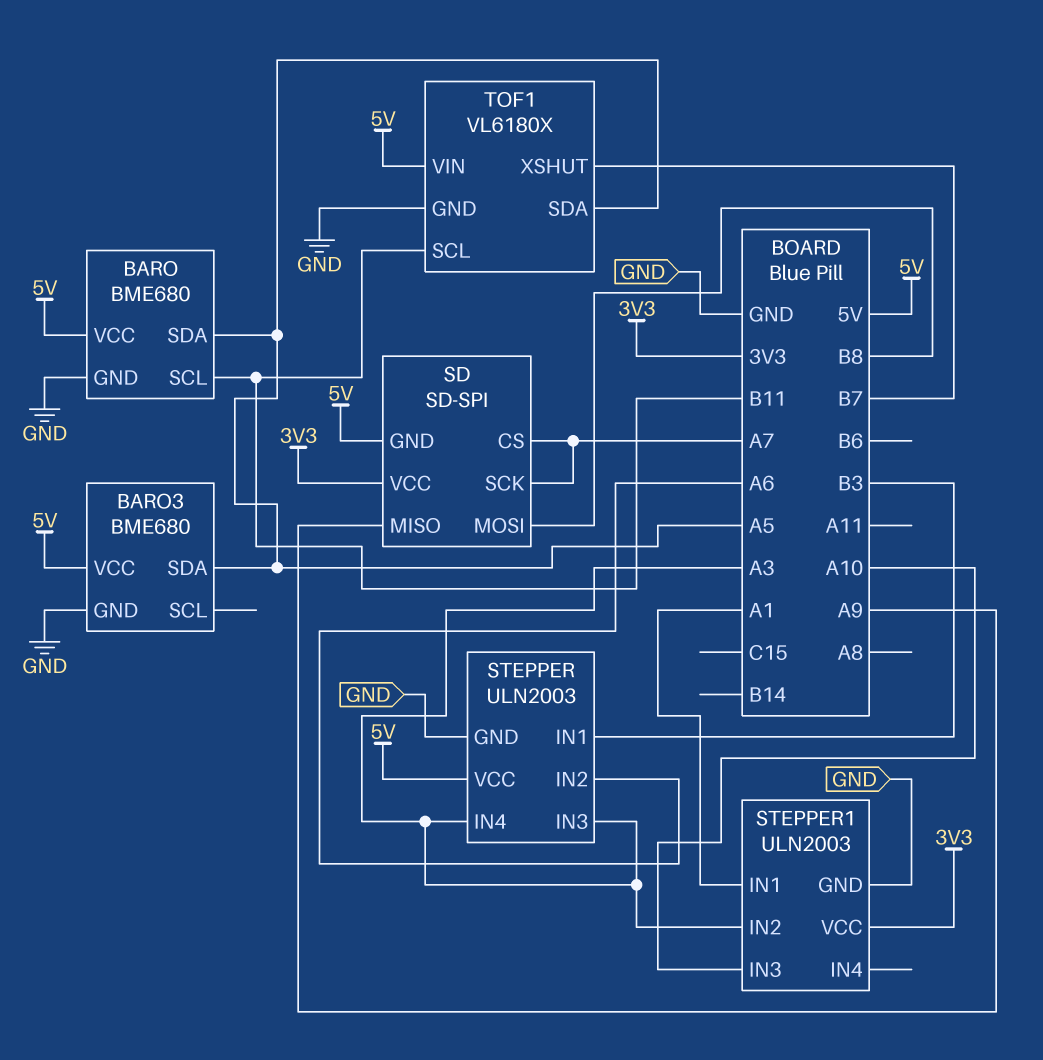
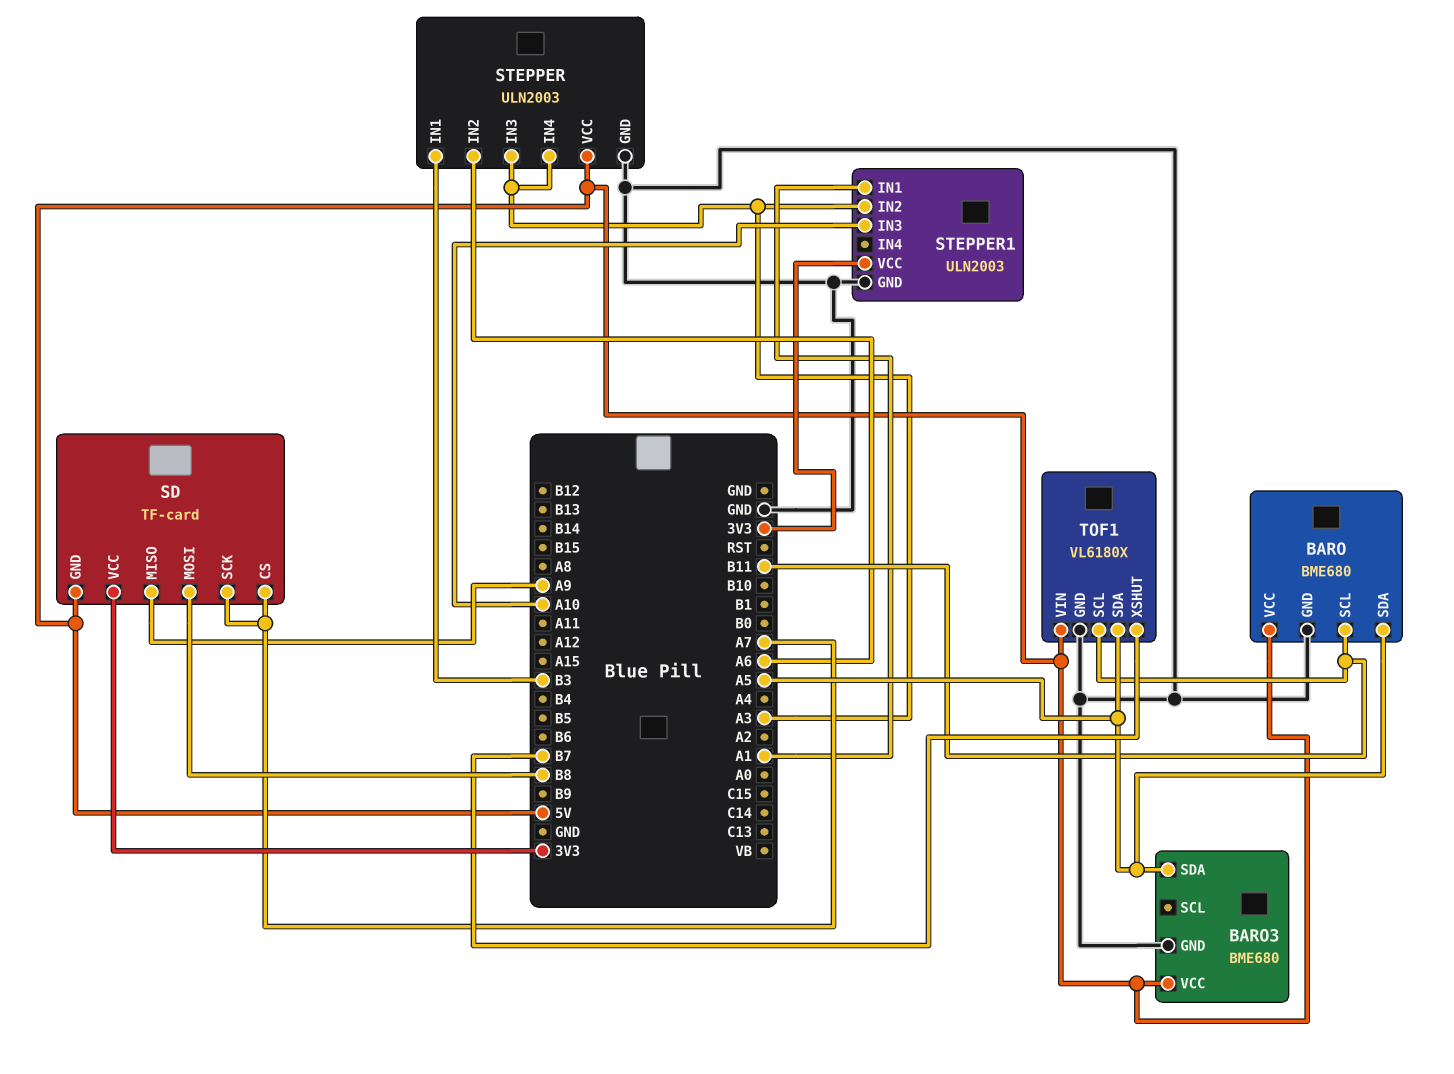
SD: SD-SPI -> TF-card

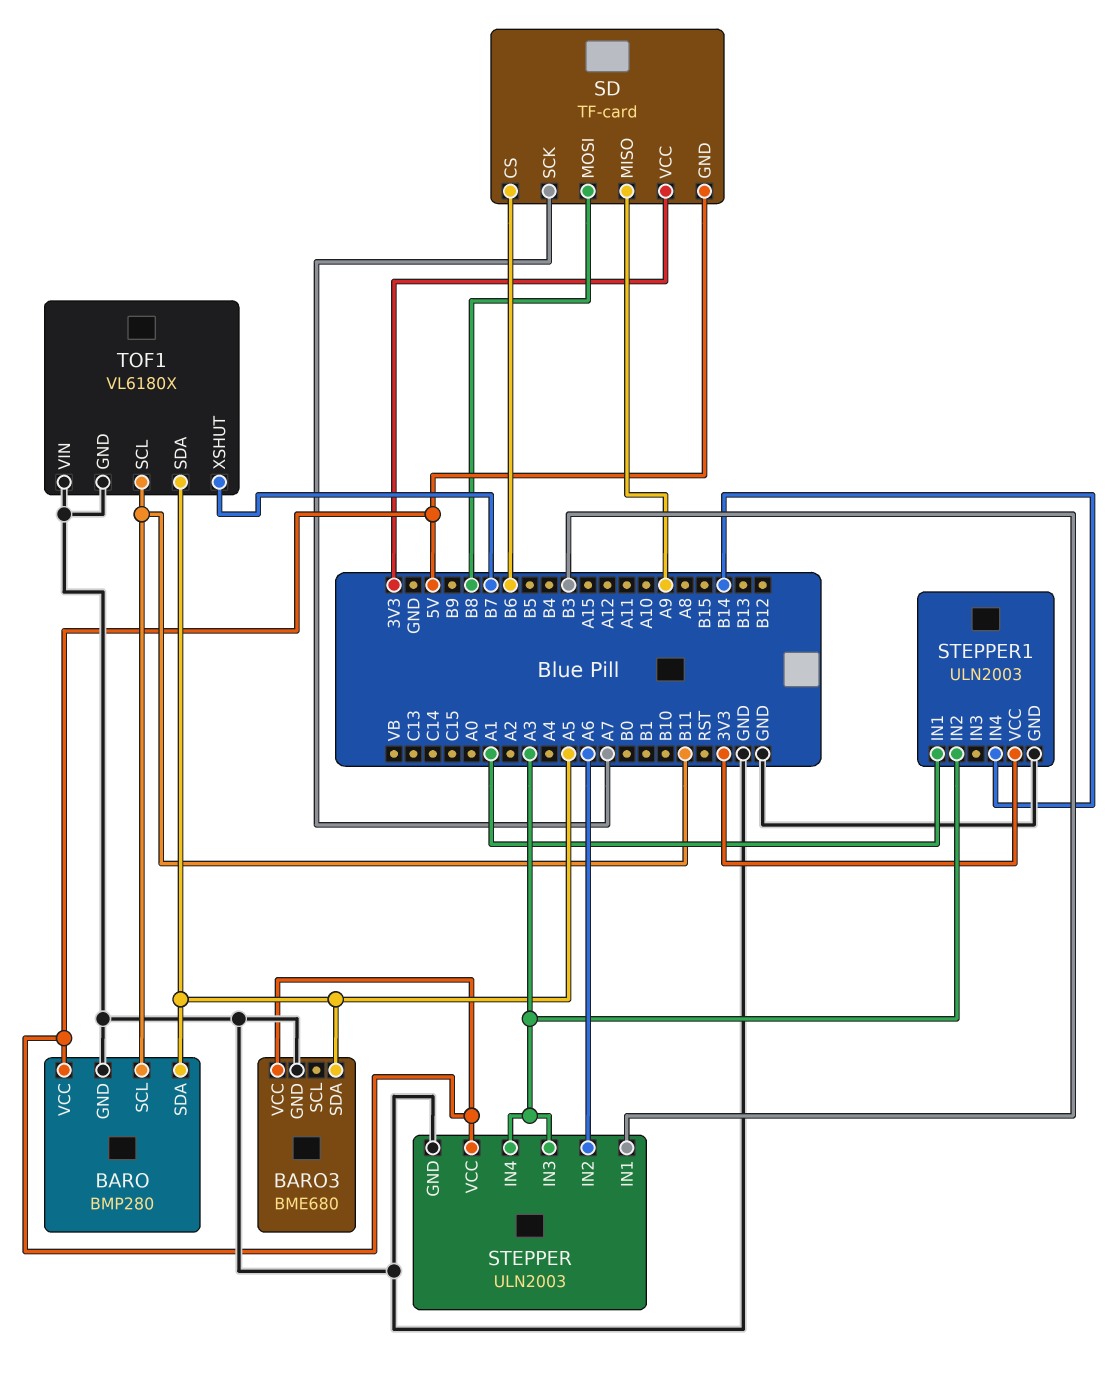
BARO: BME680 -> BMP280
SD pin CS: A7 -> B6
STEPPER1 pin IN3: A10 -> none
STEPPER1 pin IN4: none -> B14
TOF1 pin VIN: 5V -> GND

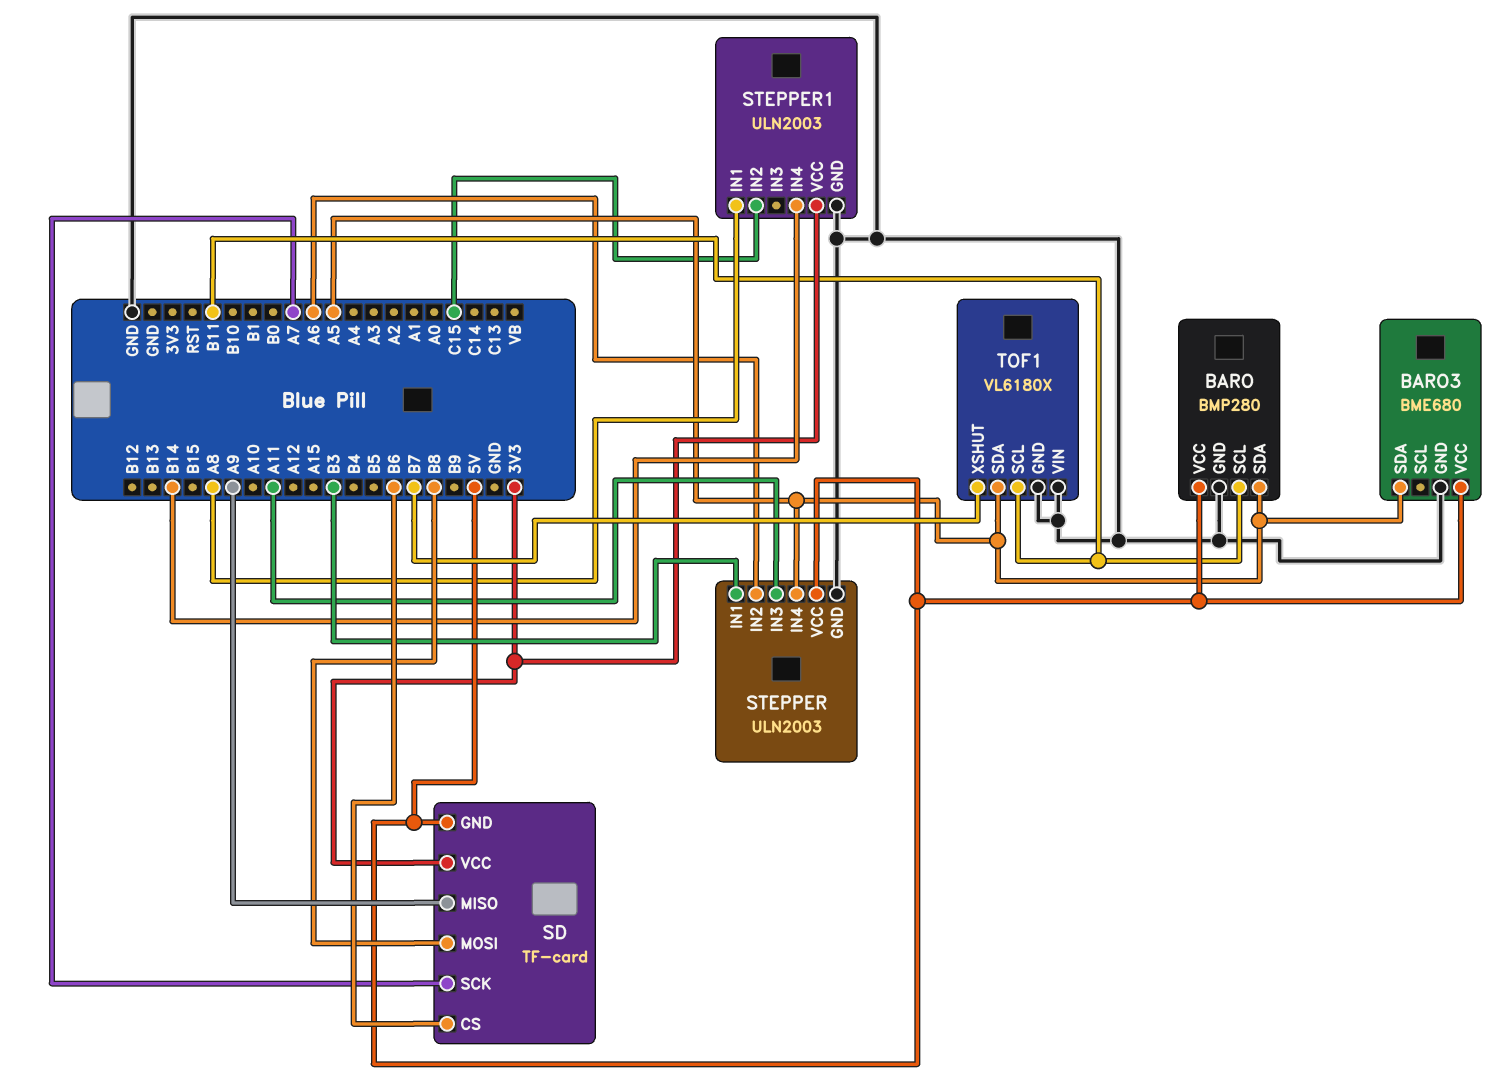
STEPPER pin IN3: A3 -> A11
STEPPER pin IN4: A3 -> A5
STEPPER1 pin IN1: A1 -> A8
STEPPER1 pin IN2: A3 -> C15

